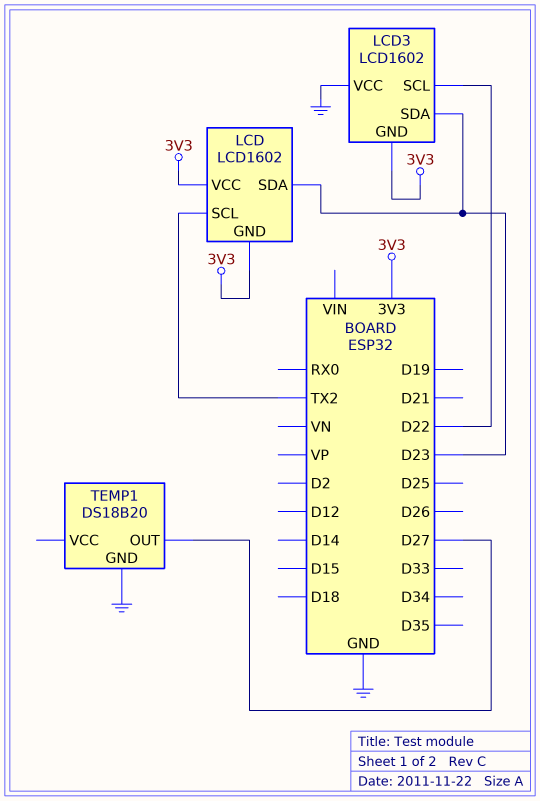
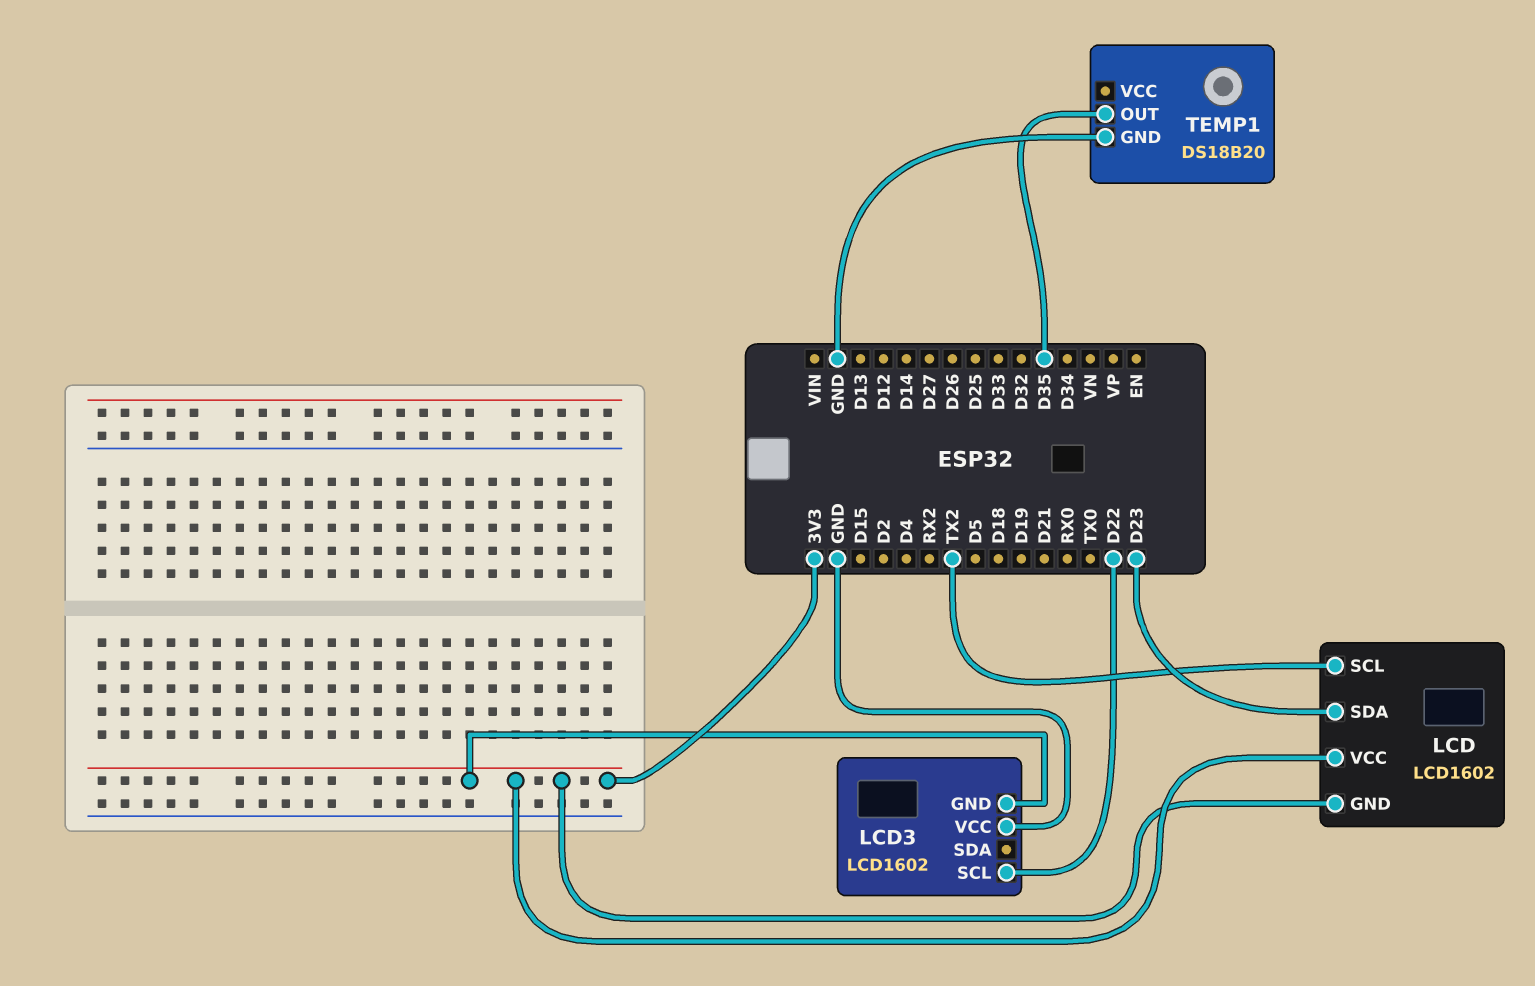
LCD3 pin SDA: D23 -> none
TEMP1 pin OUT: D27 -> D35

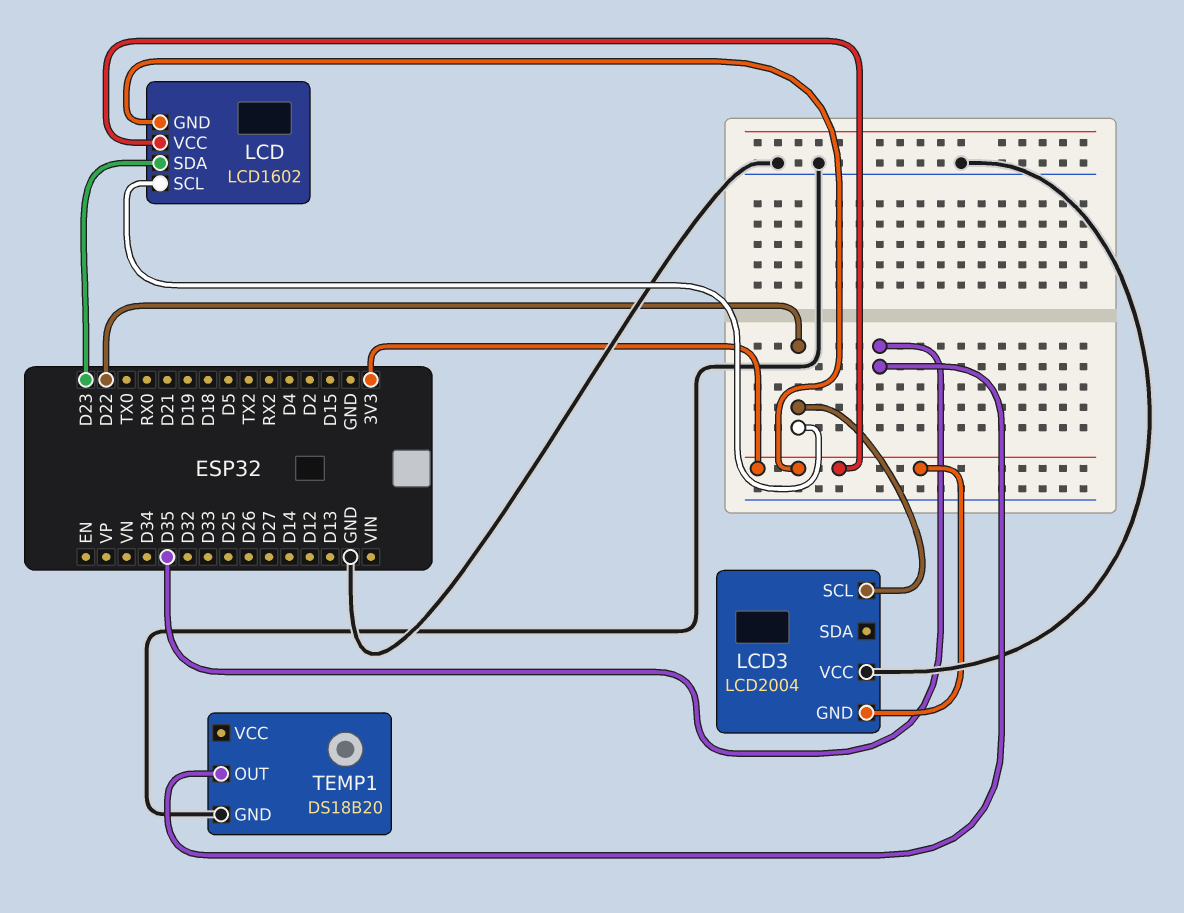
LCD pin SCL: TX2 -> D22
LCD3: LCD1602 -> LCD2004

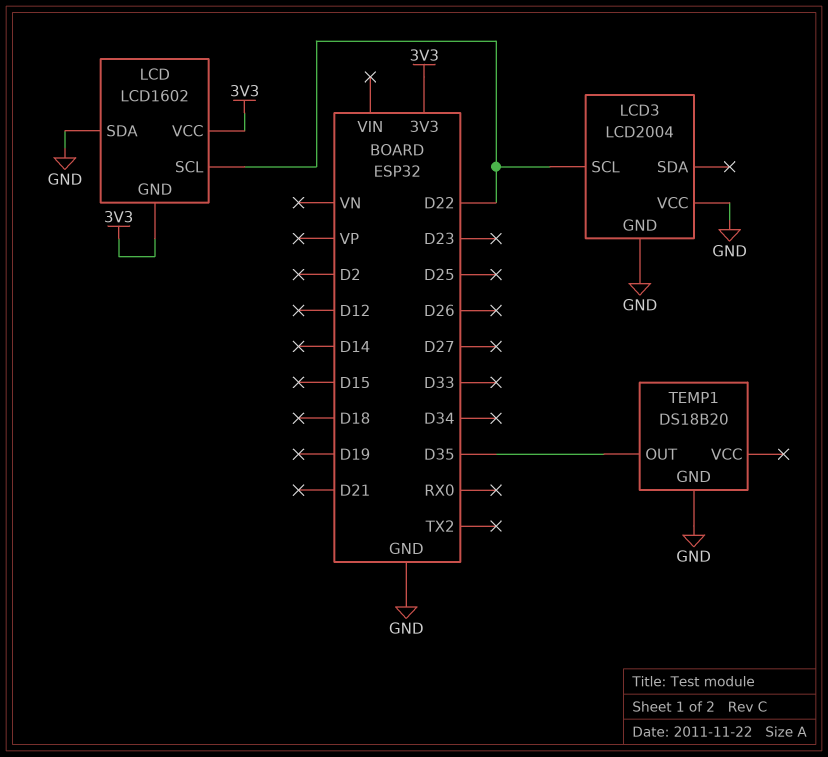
LCD pin SDA: D23 -> GND
LCD3 pin GND: 3V3 -> GND

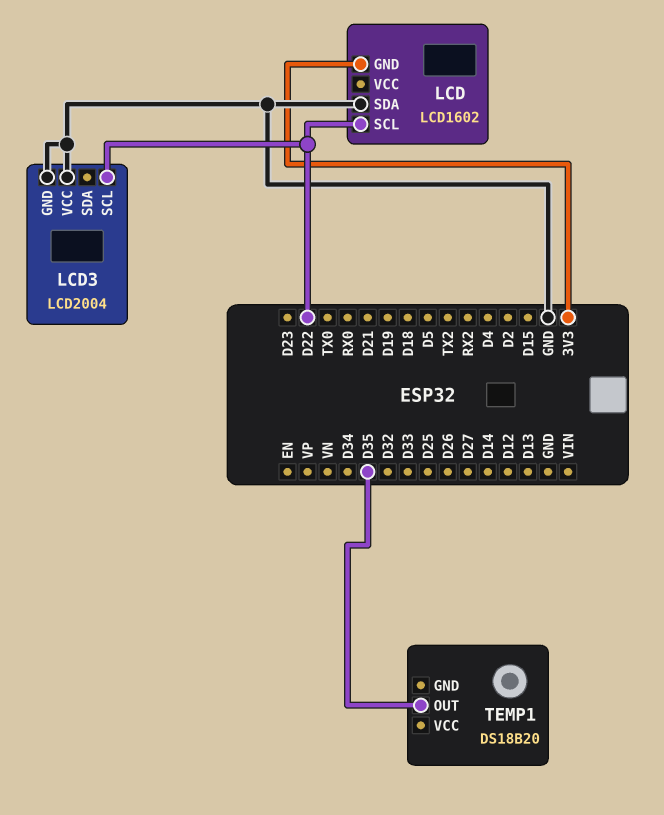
LCD pin VCC: 3V3 -> none
TEMP1 pin GND: GND -> none

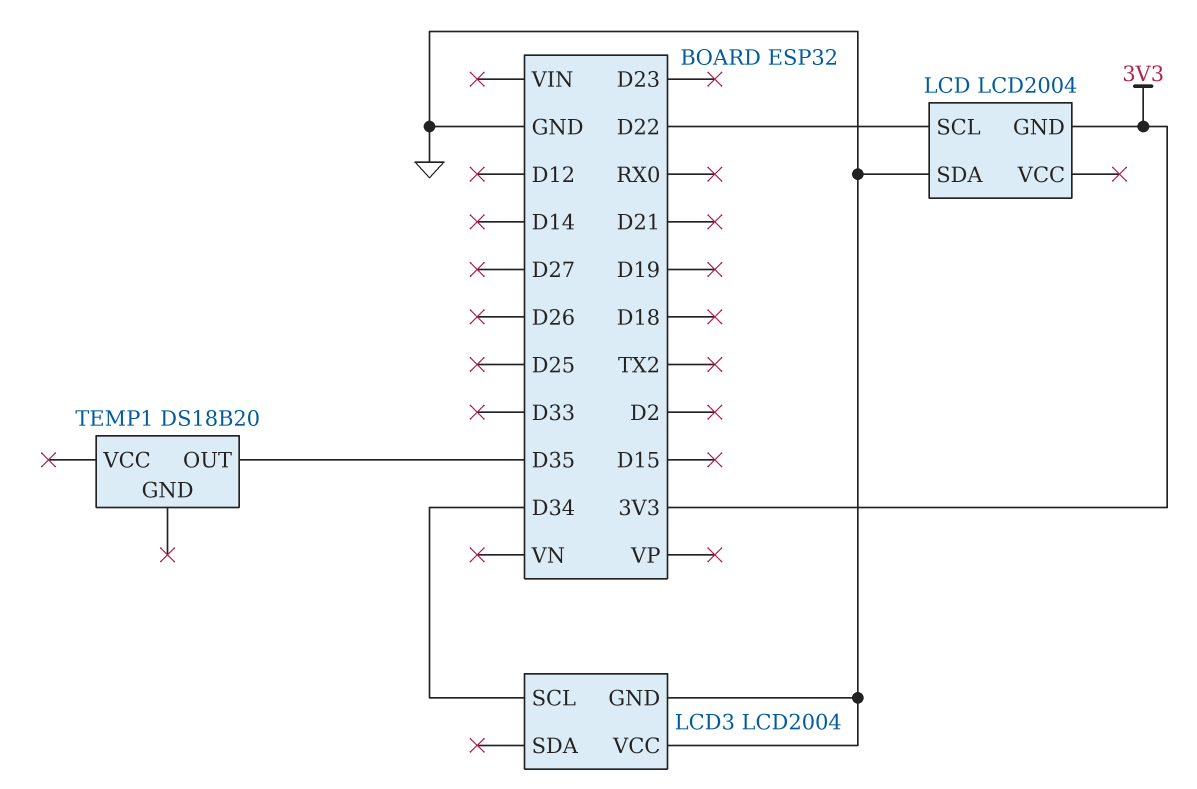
LCD: LCD1602 -> LCD2004
LCD3 pin SCL: D22 -> D34

